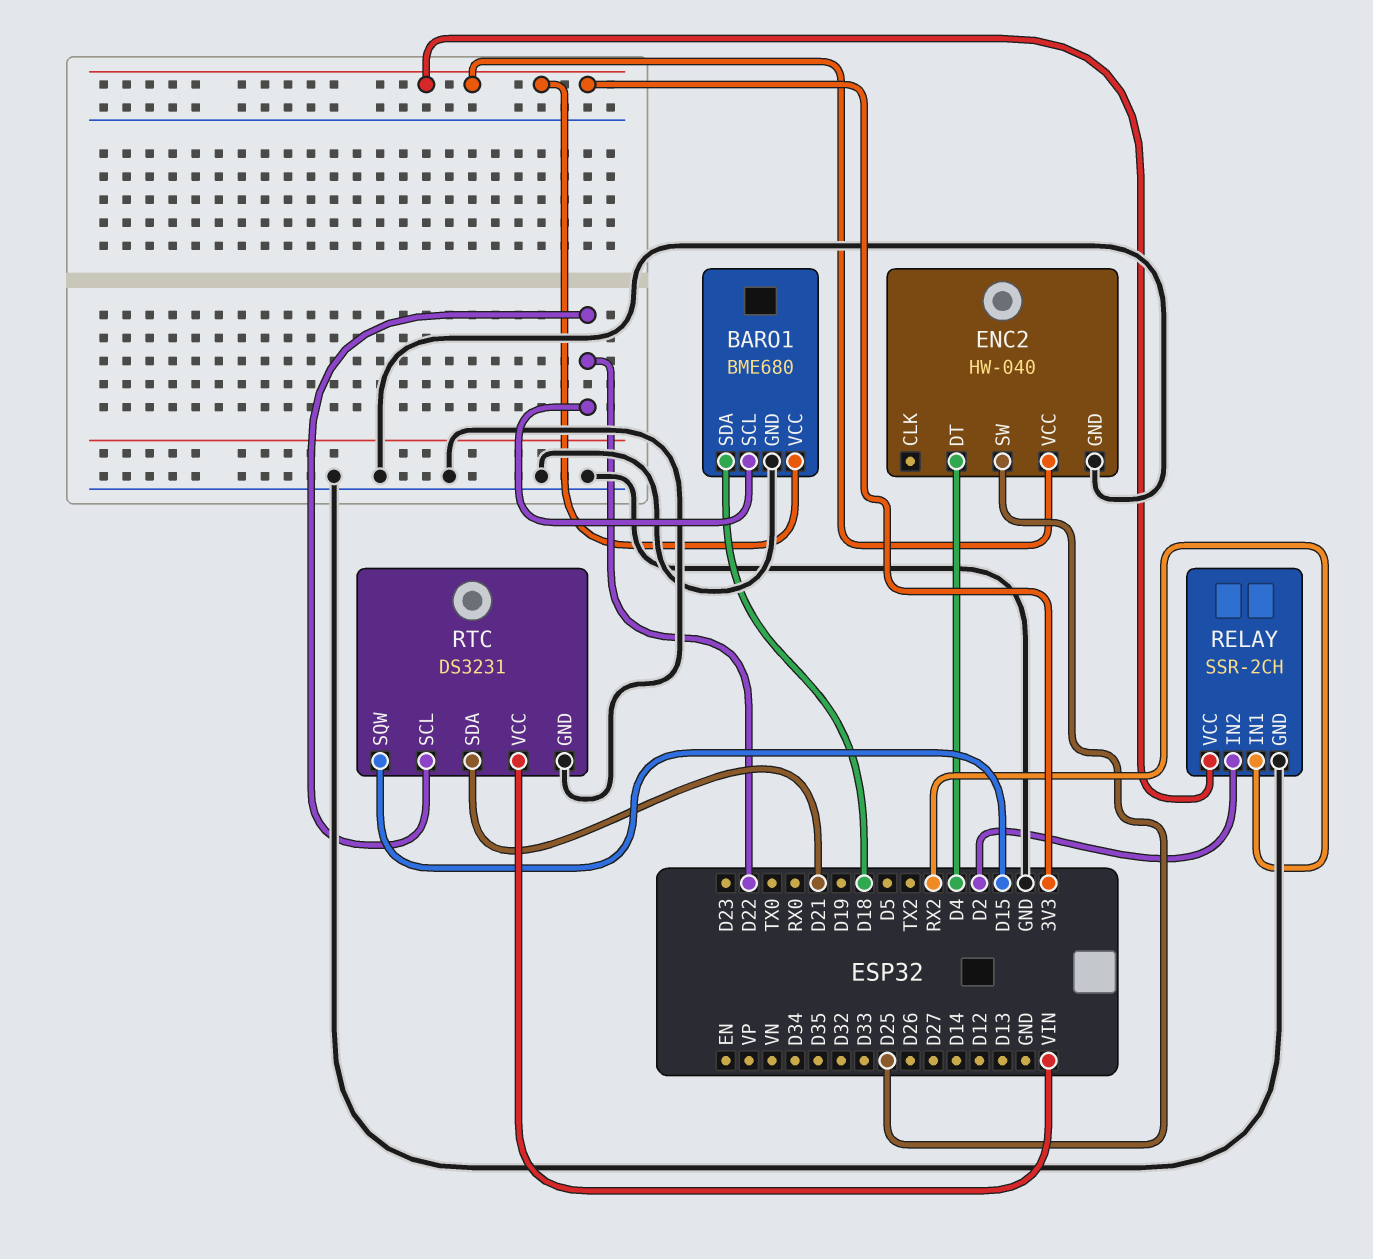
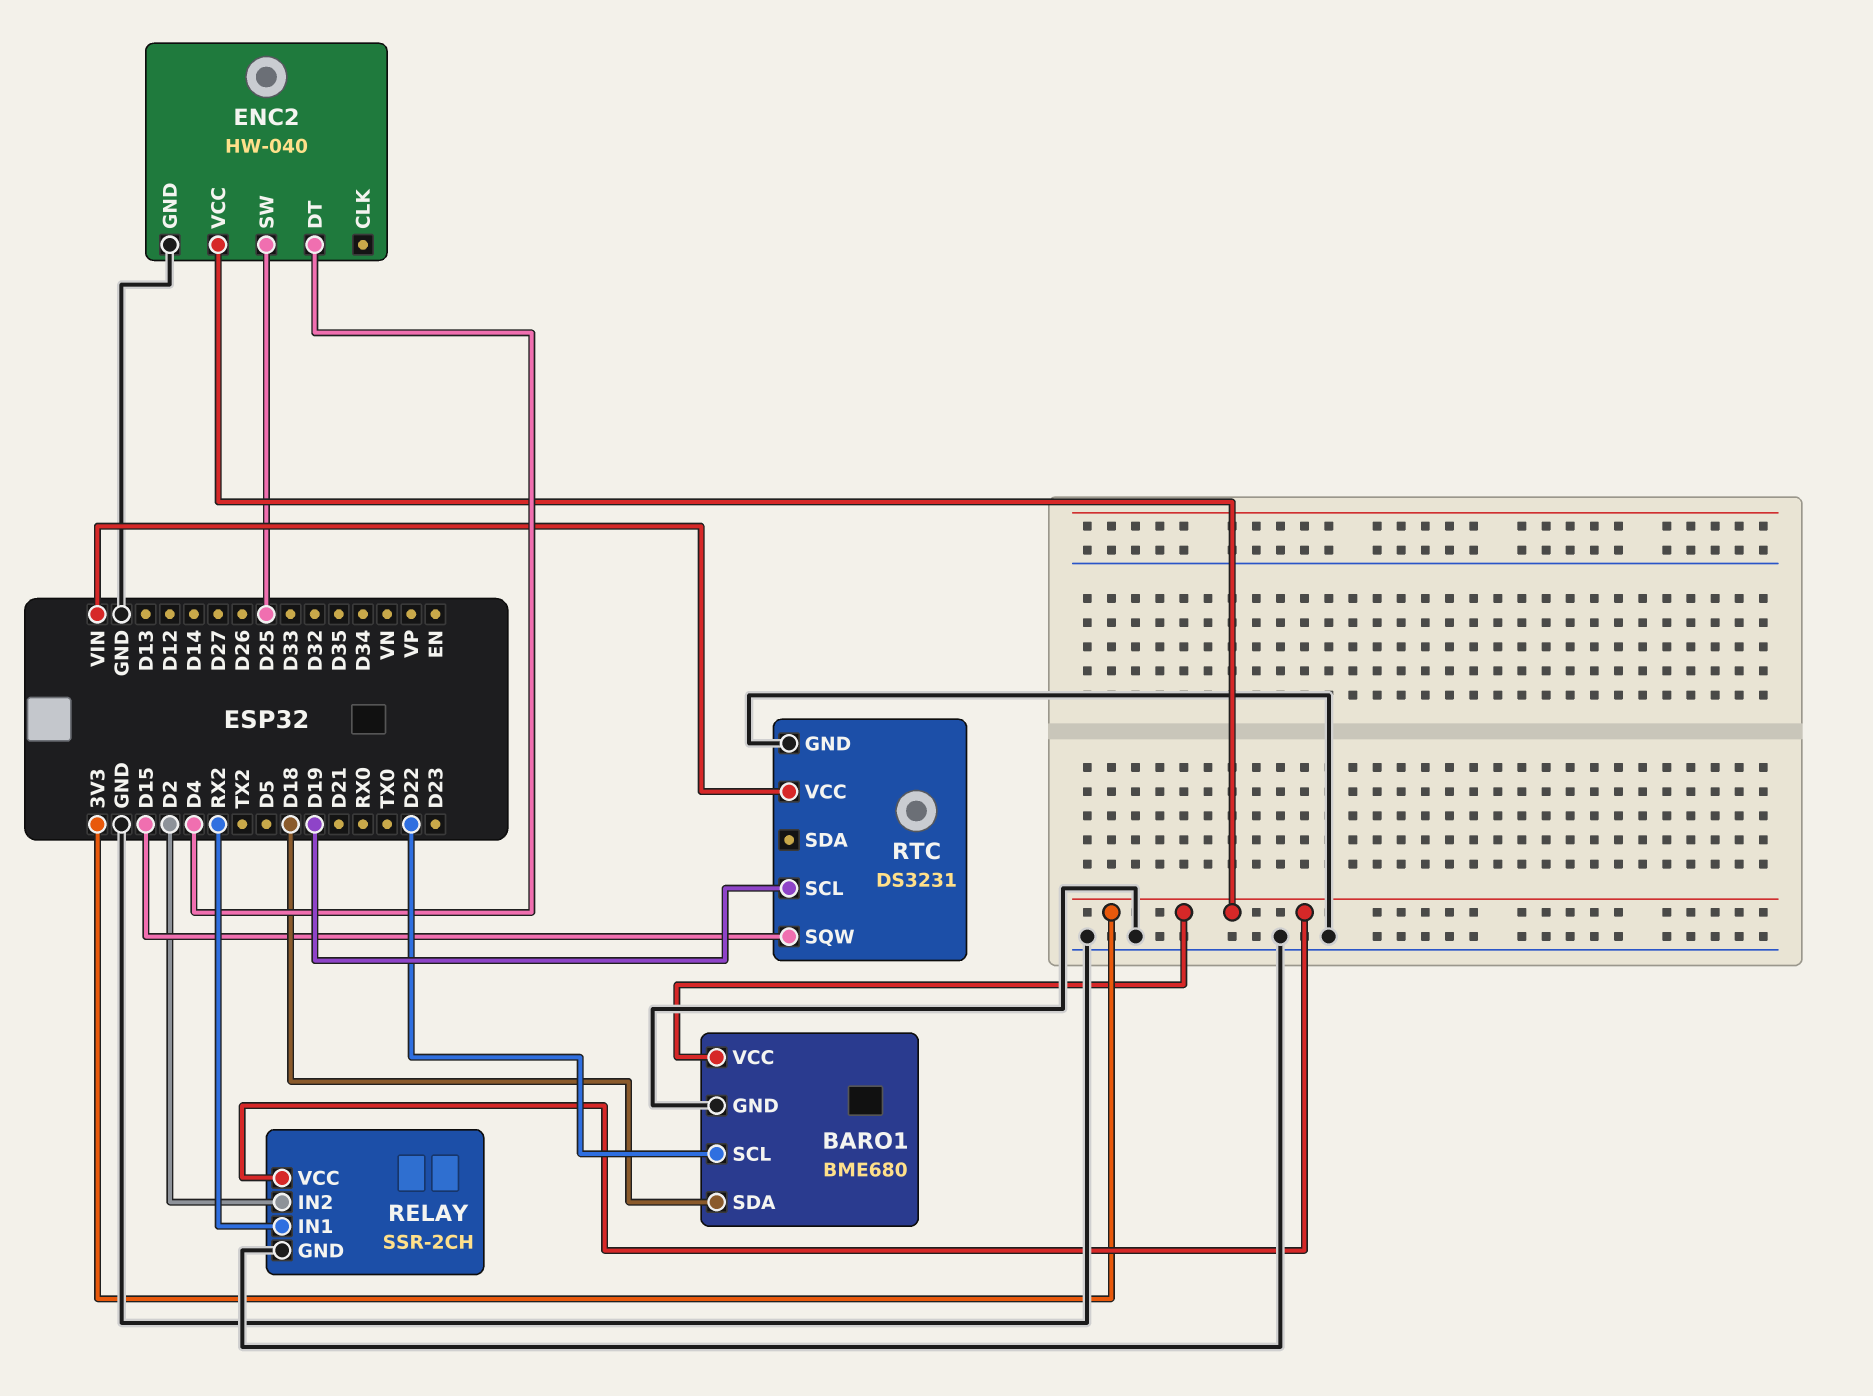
RTC pin SCL: D22 -> D19
RTC pin SDA: D21 -> none

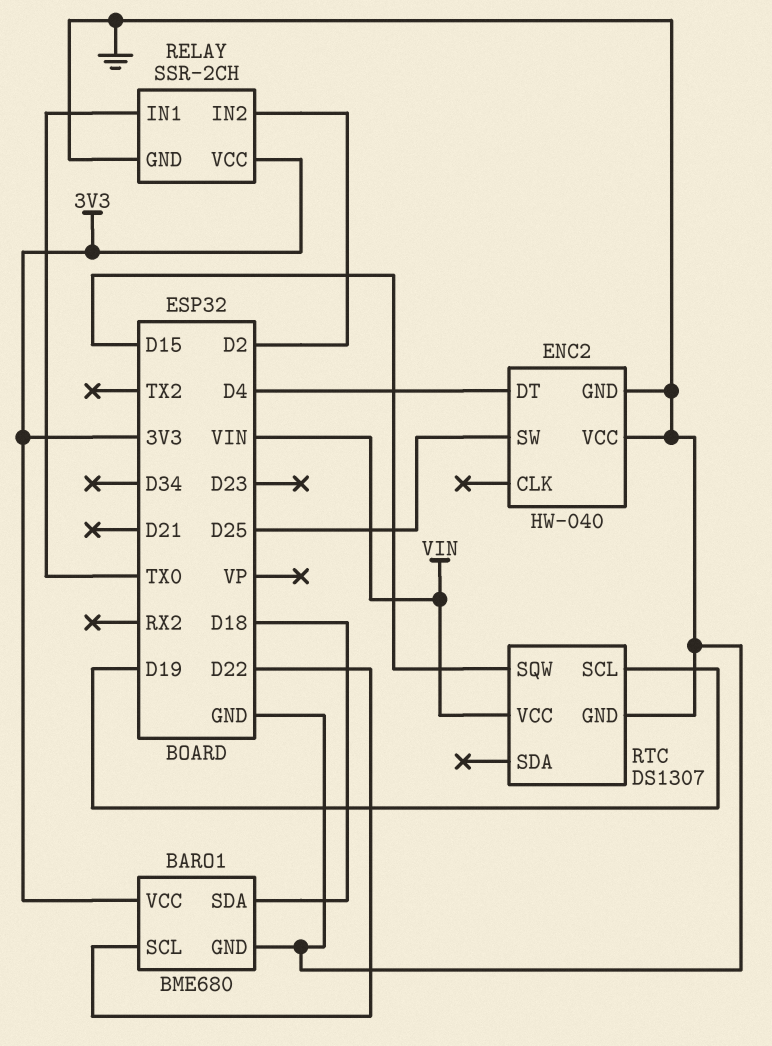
ENC2 pin VCC: 3V3 -> GND
RELAY pin IN1: RX2 -> TX0
RTC: DS3231 -> DS1307

